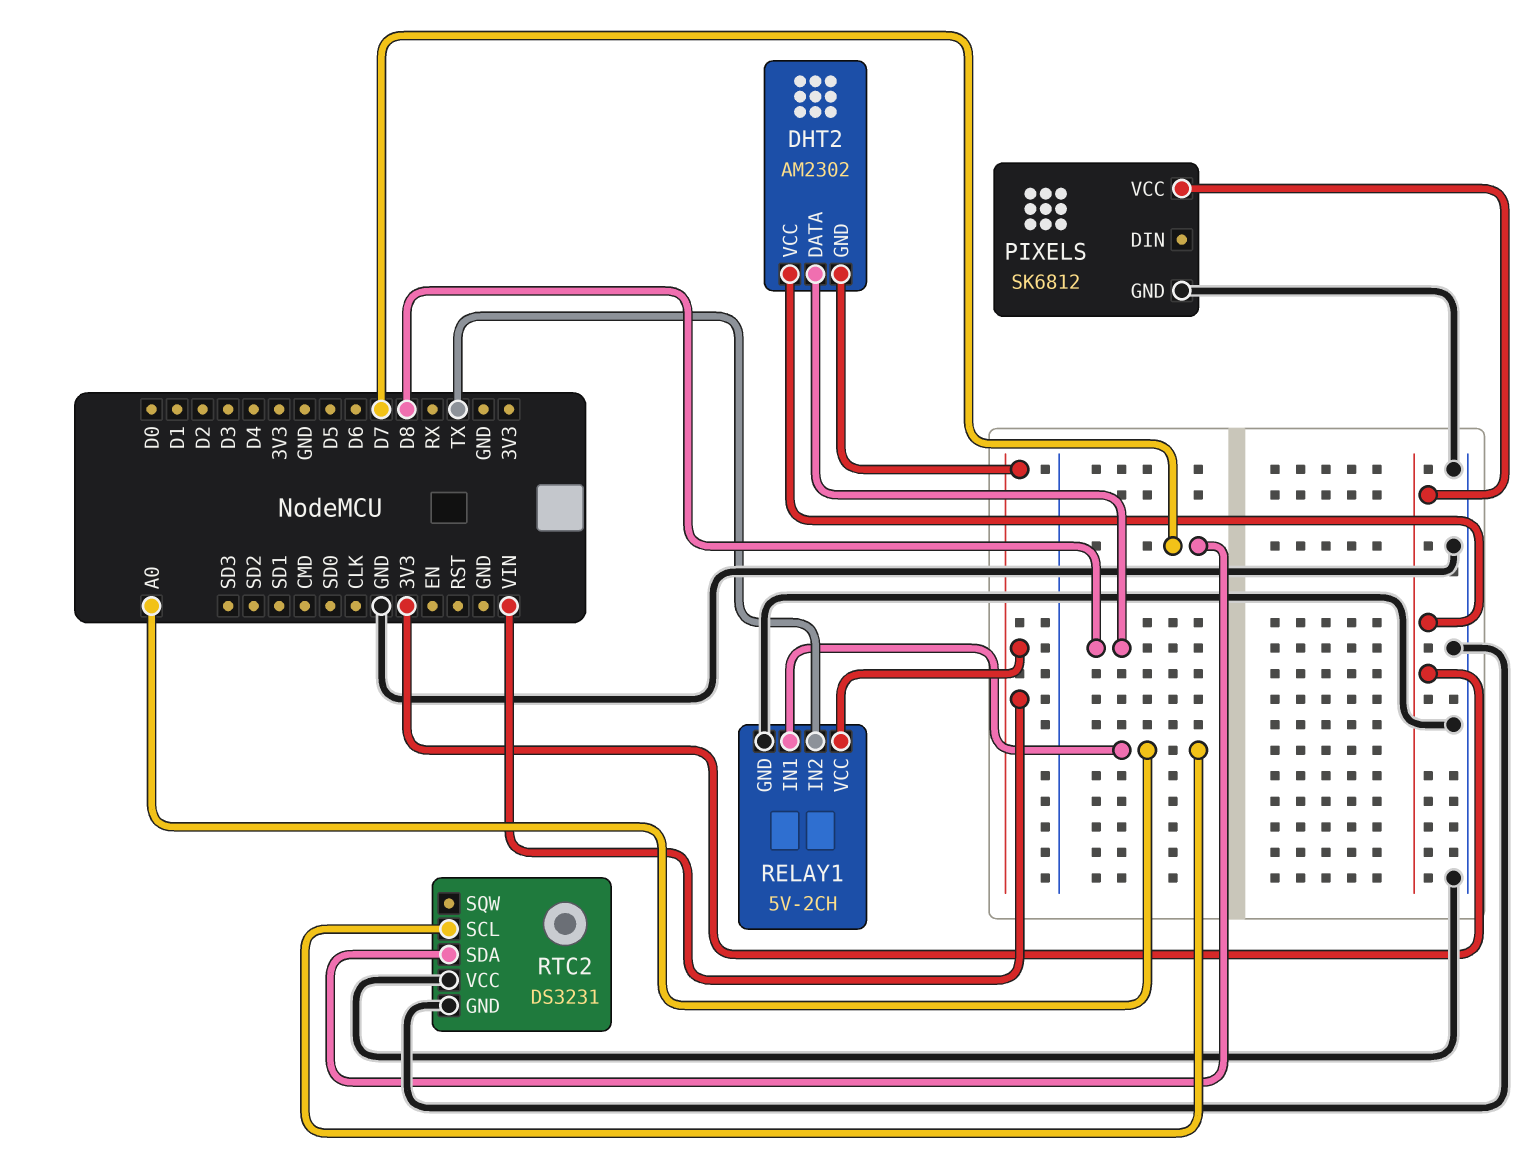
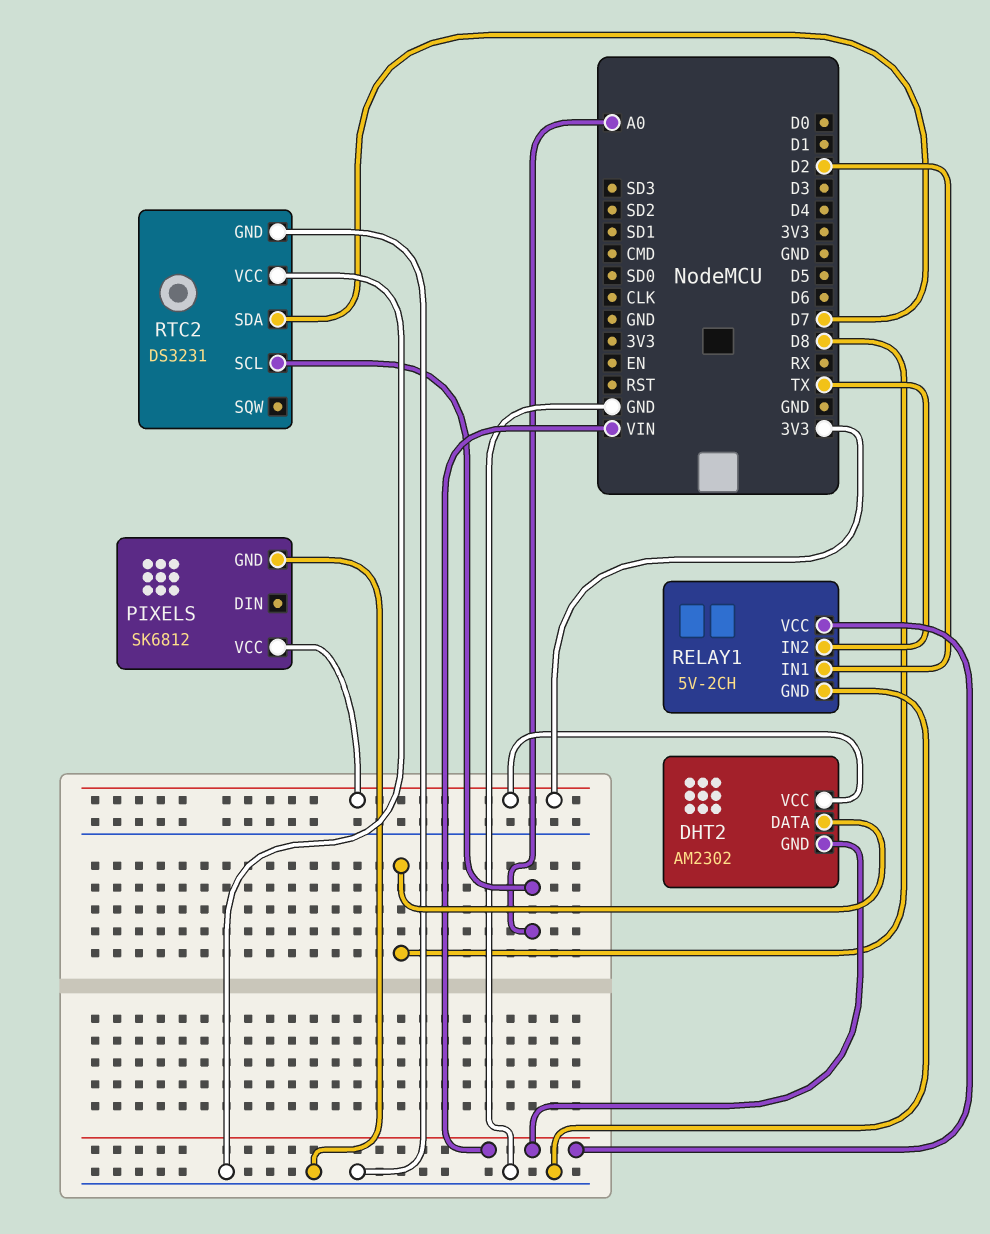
RELAY1 pin IN1: A0 -> D2

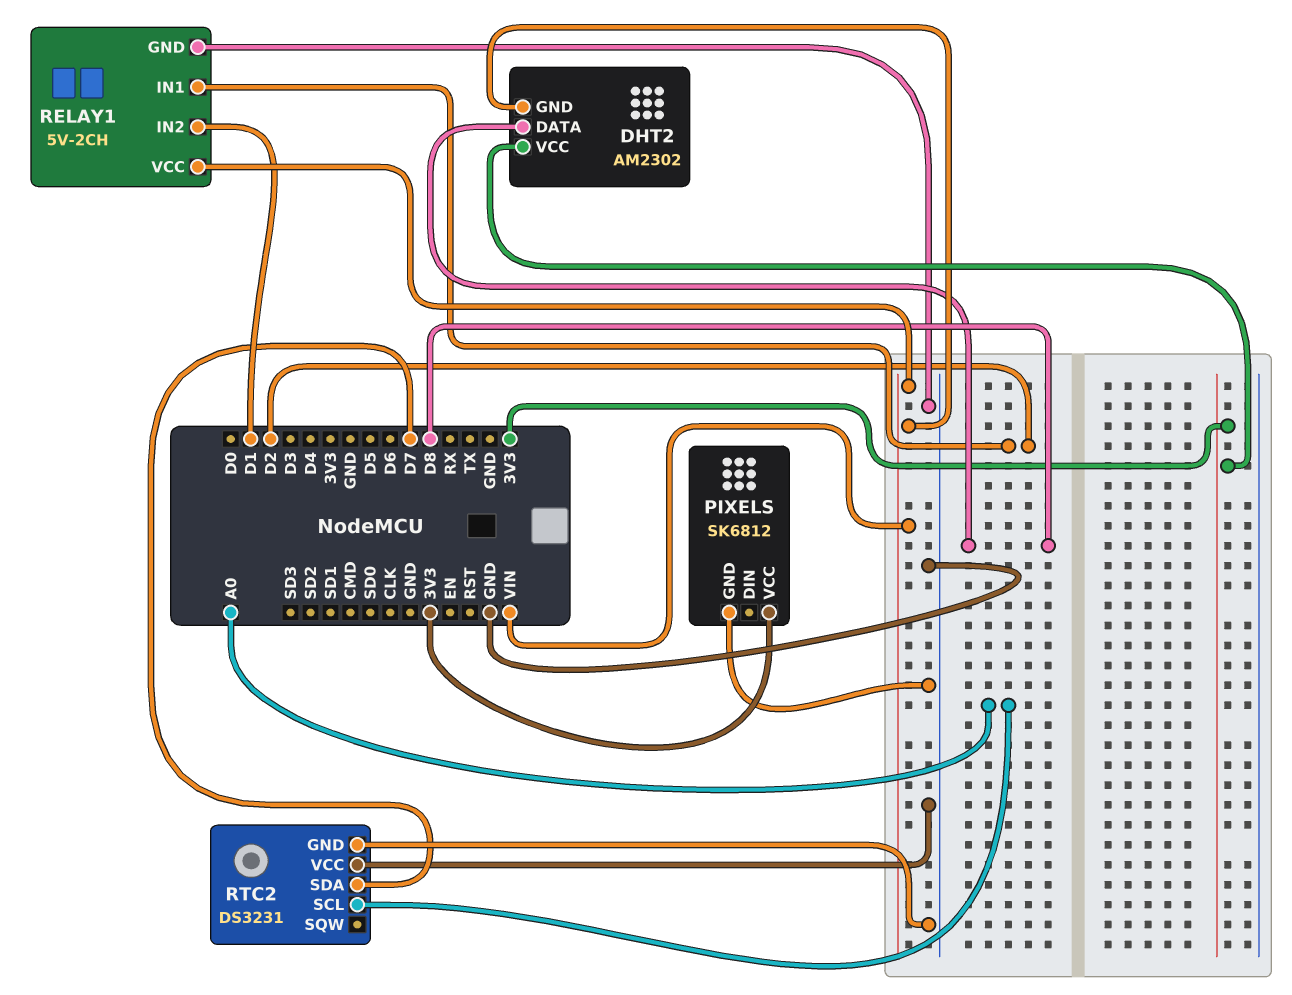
RELAY1 pin IN2: TX -> D1

